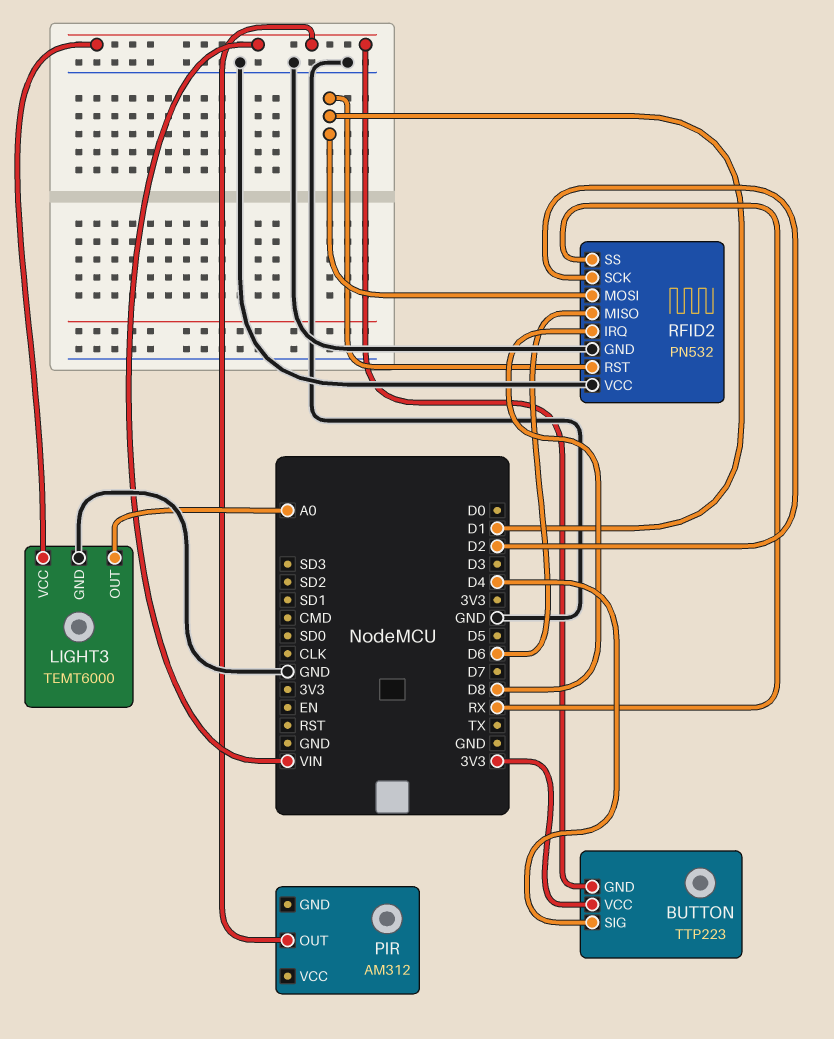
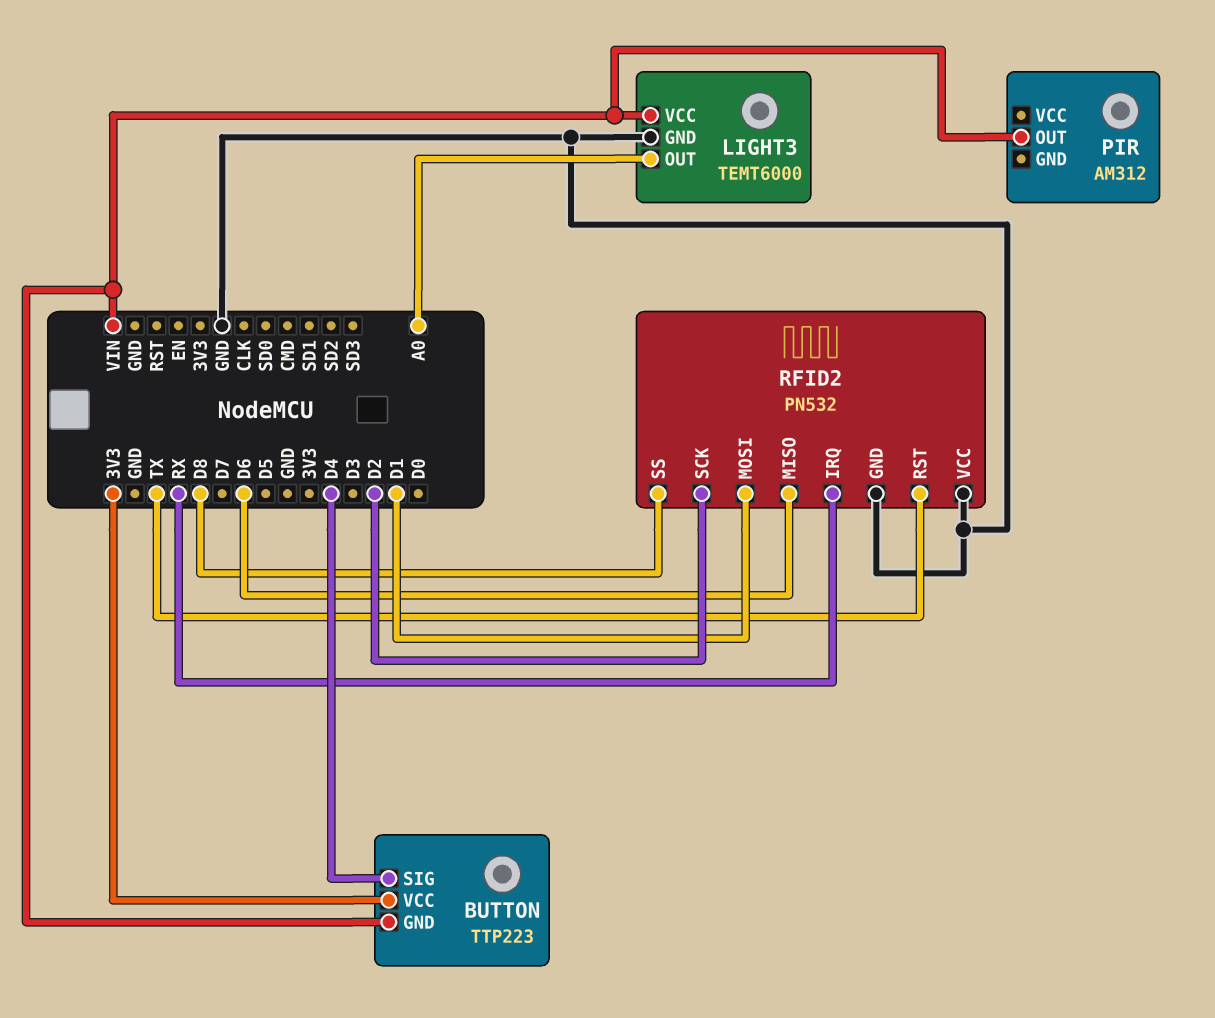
RFID2 pin IRQ: D8 -> RX
RFID2 pin RST: D1 -> TX
RFID2 pin SS: RX -> D8

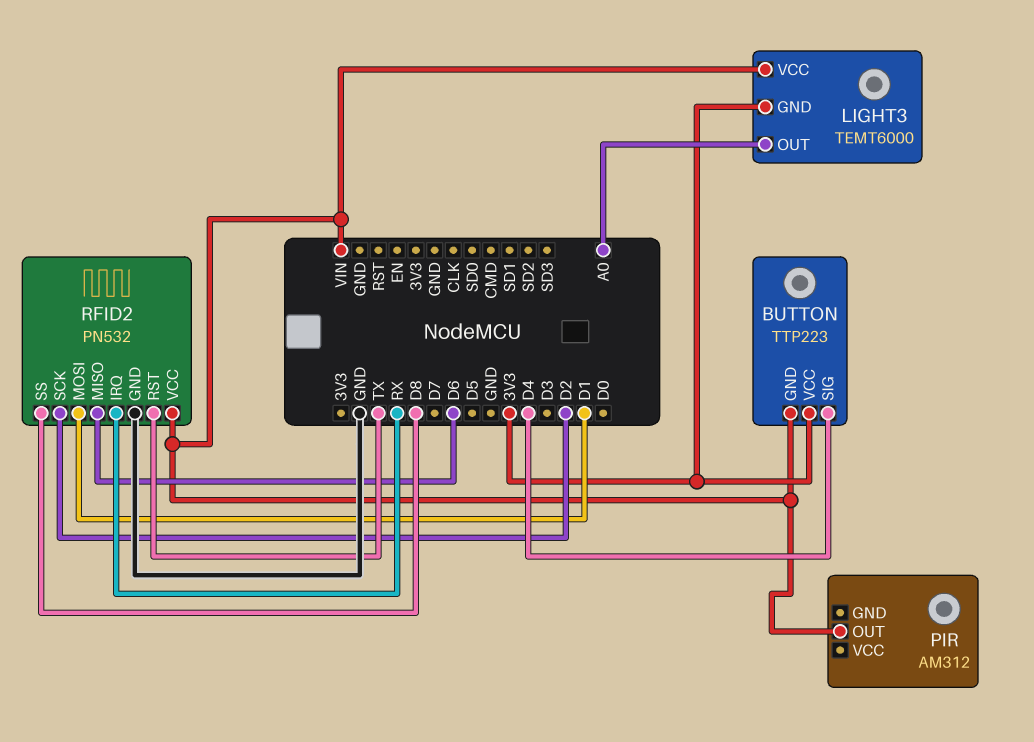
LIGHT3 pin GND: GND -> 3V3
RFID2 pin VCC: GND -> VIN

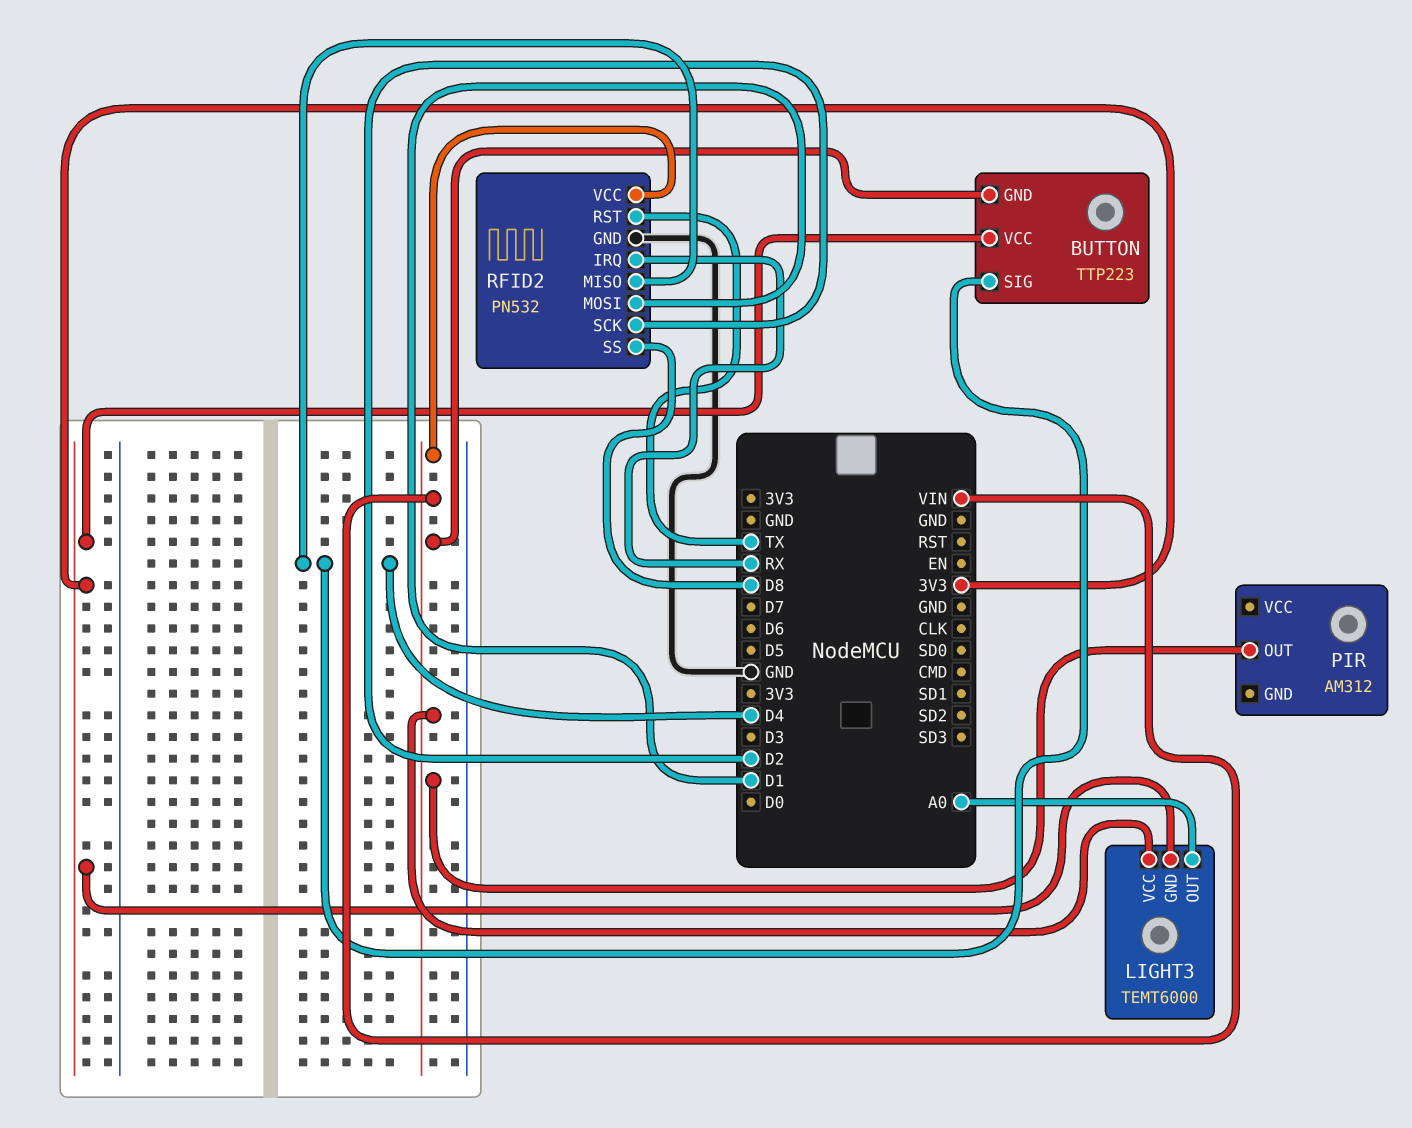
RFID2 pin MISO: D6 -> D4

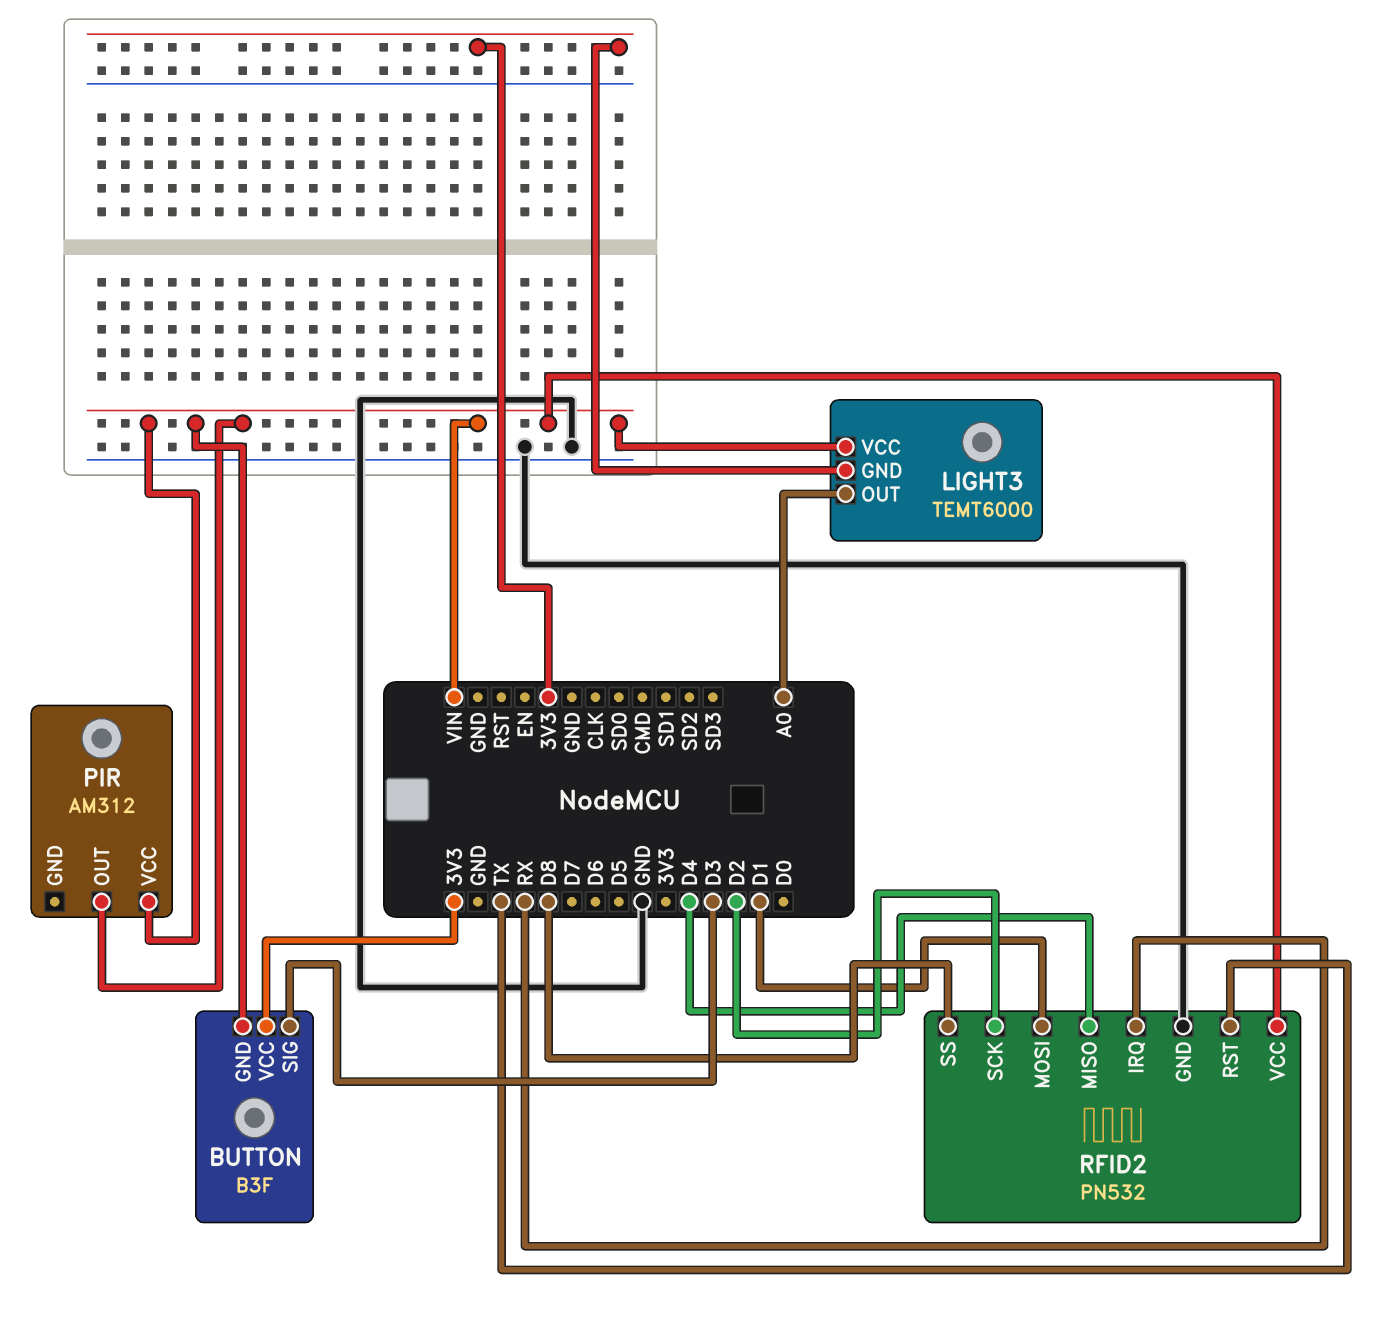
BUTTON: TTP223 -> B3F
BUTTON pin SIG: D4 -> D3
PIR pin VCC: none -> VIN

